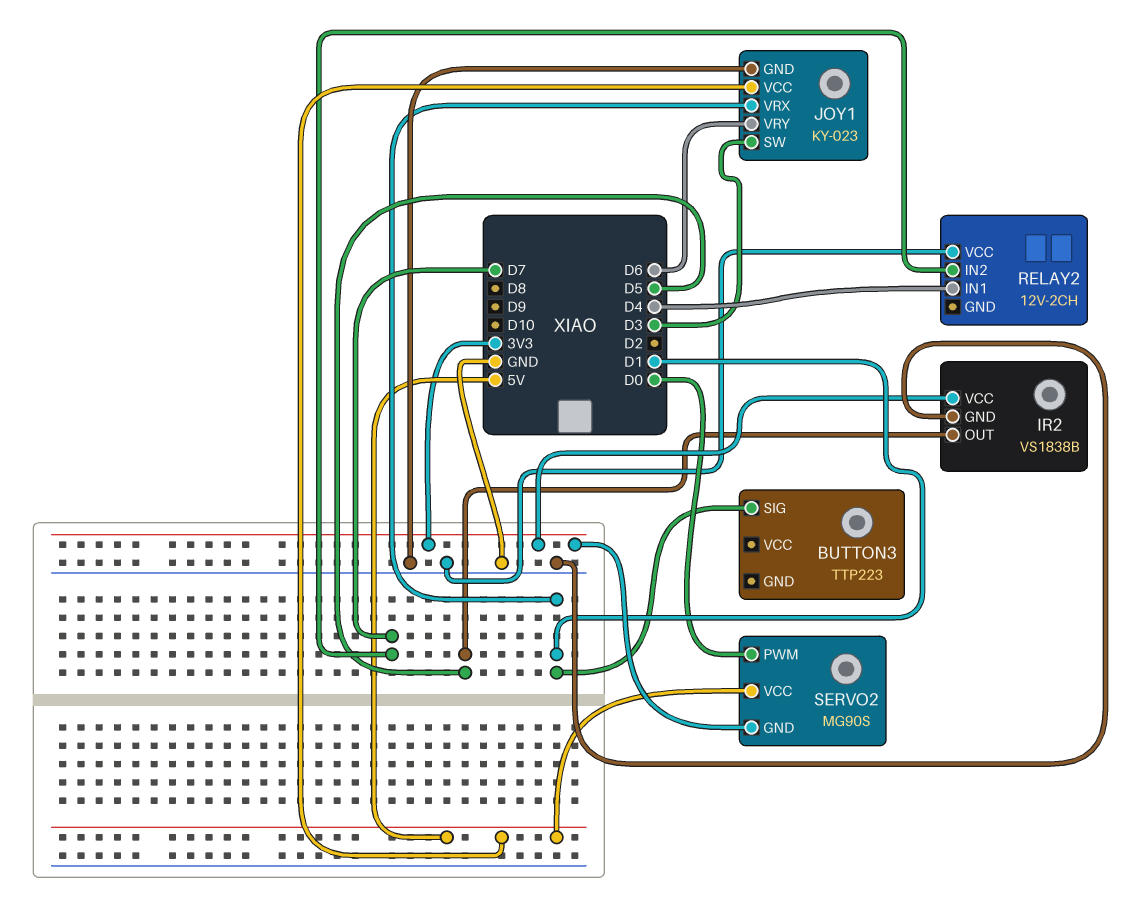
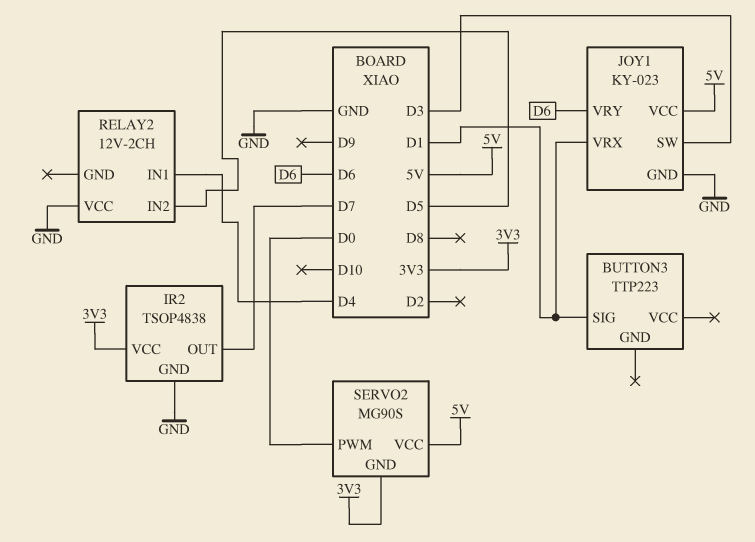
IR2: VS1838B -> TSOP4838
IR2 pin OUT: D5 -> D7
RELAY2 pin IN2: D7 -> D5

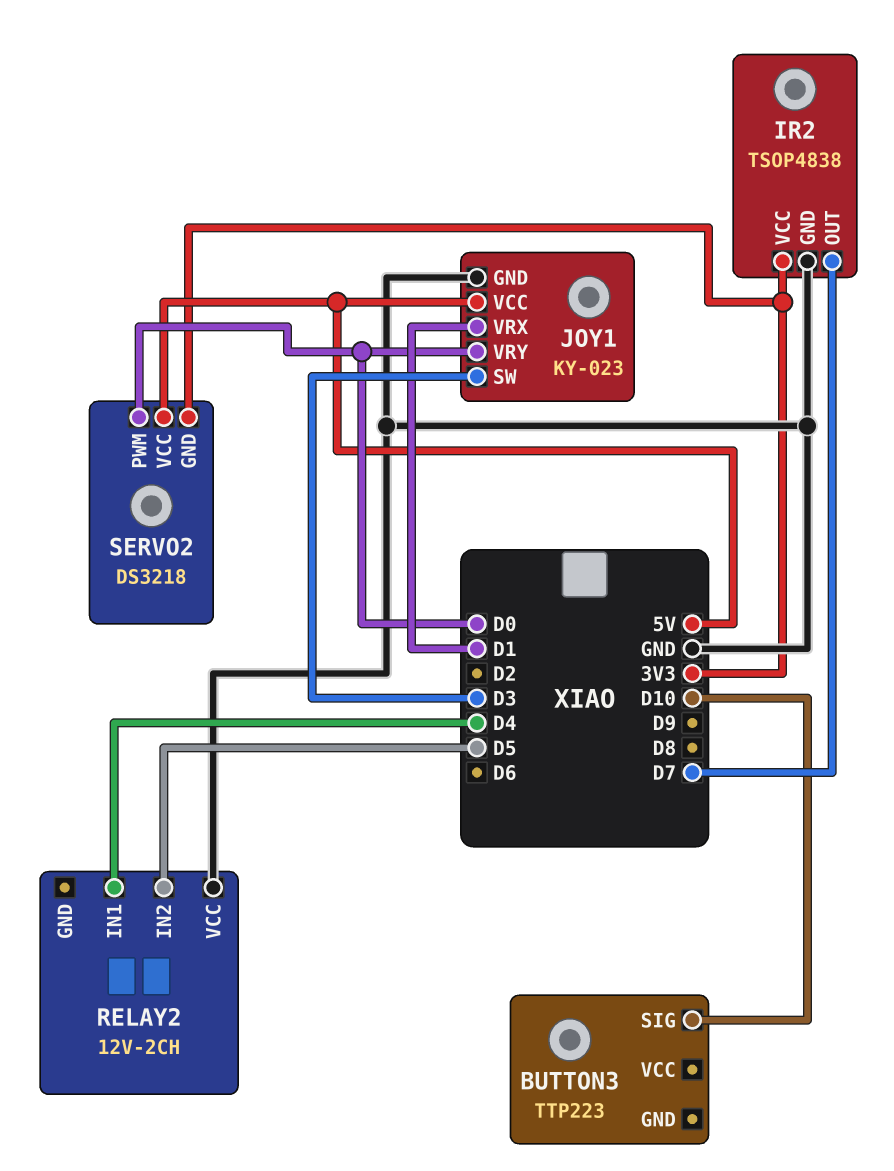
BUTTON3 pin SIG: D1 -> D10
JOY1 pin VRY: D6 -> D0
SERVO2: MG90S -> DS3218

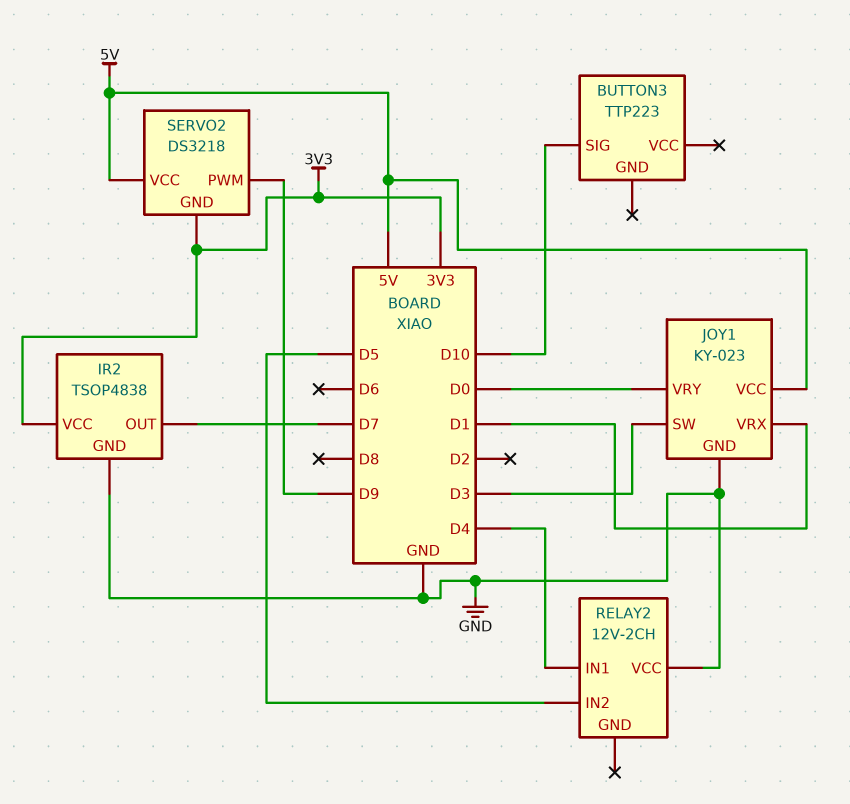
SERVO2 pin PWM: D0 -> D9

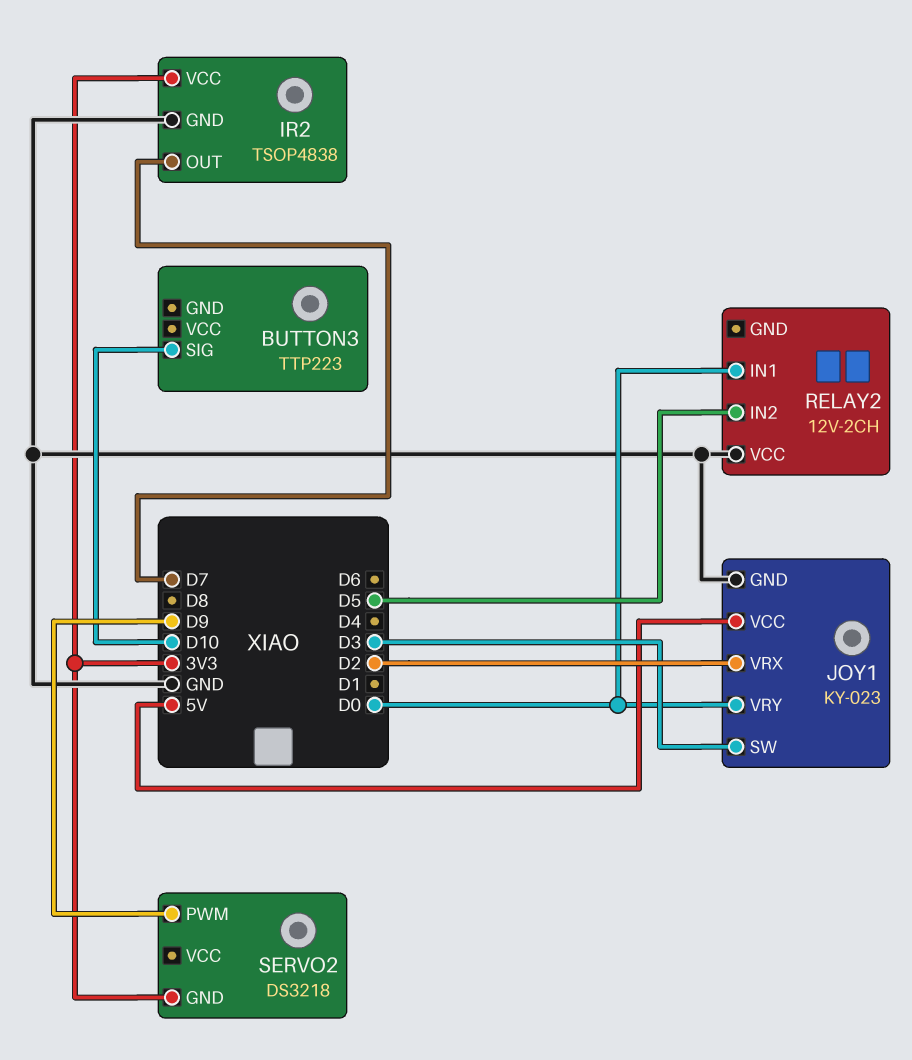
JOY1 pin VRX: D1 -> D2
RELAY2 pin IN1: D4 -> D0
SERVO2 pin VCC: 5V -> none

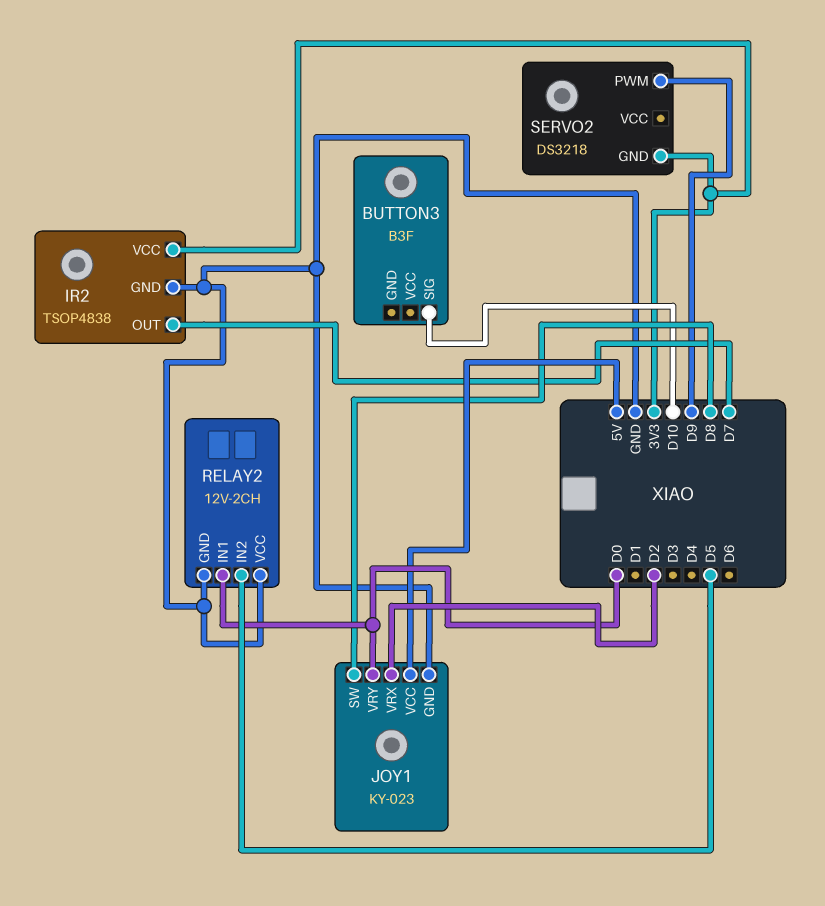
BUTTON3: TTP223 -> B3F
JOY1 pin SW: D3 -> D8
RELAY2 pin GND: none -> GND

